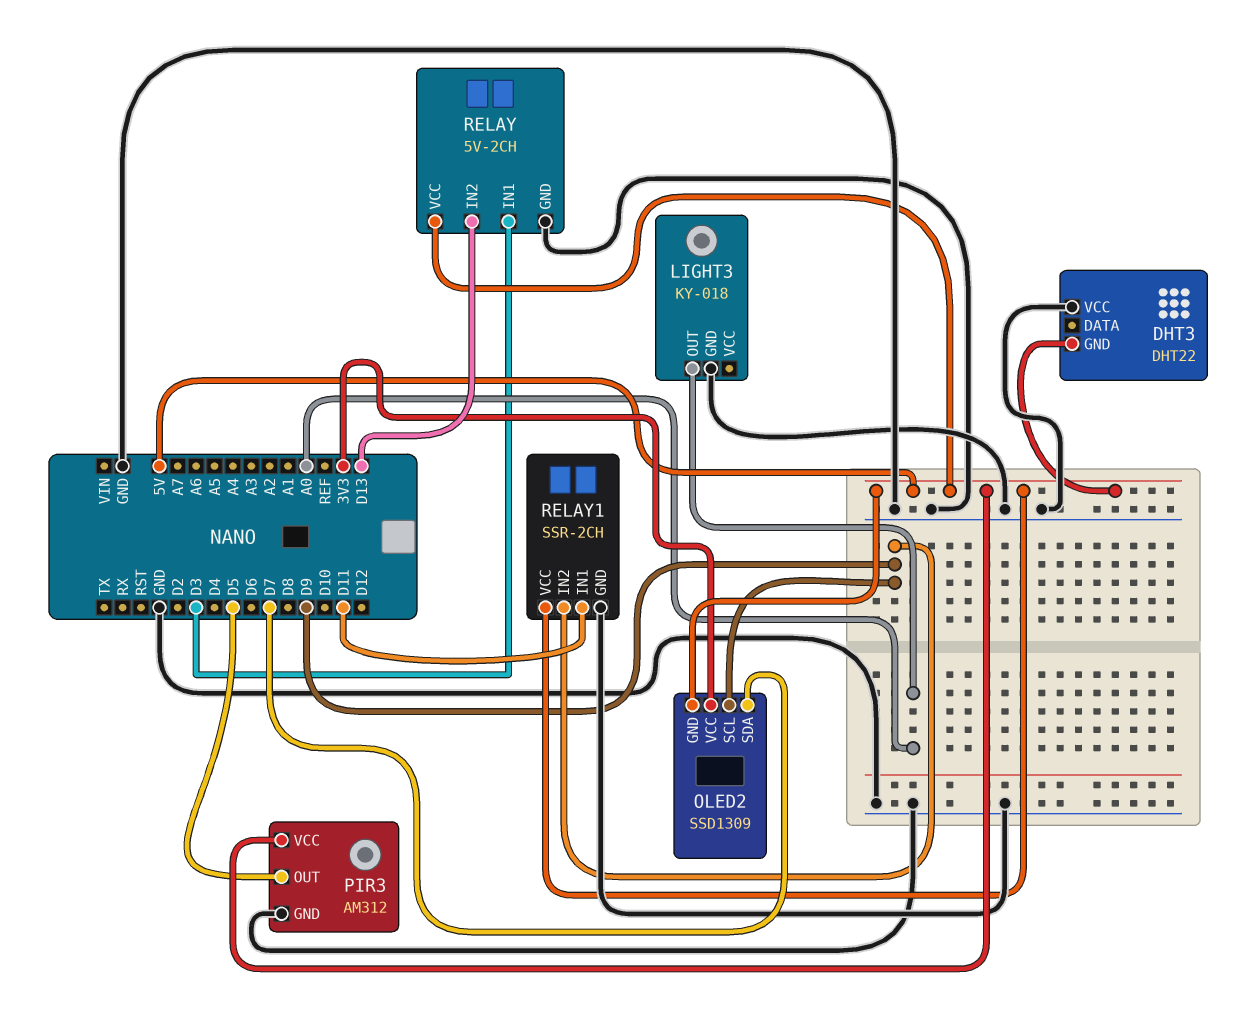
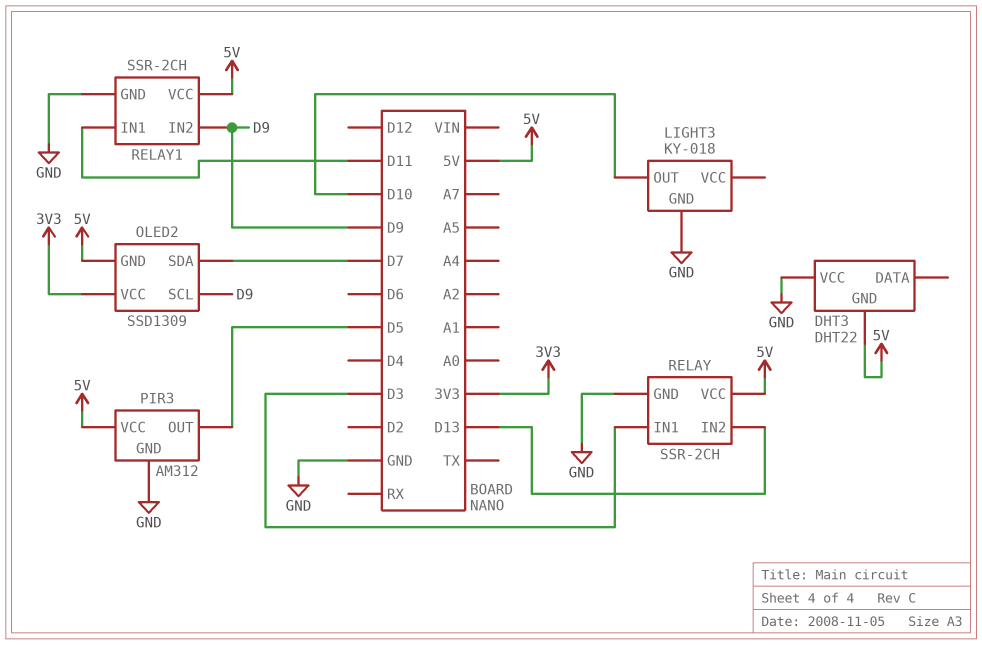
LIGHT3 pin OUT: A0 -> D10
RELAY: 5V-2CH -> SSR-2CH

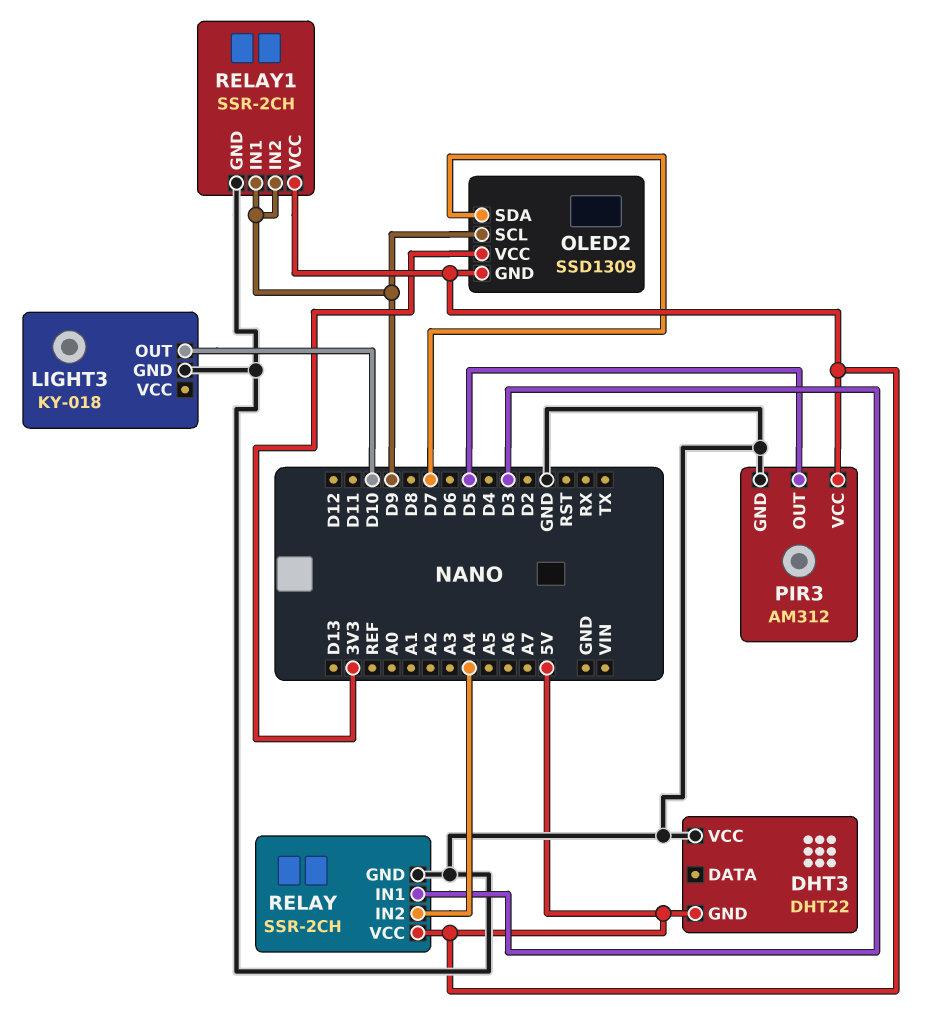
RELAY pin IN2: D13 -> A4
RELAY1 pin IN1: D11 -> D9

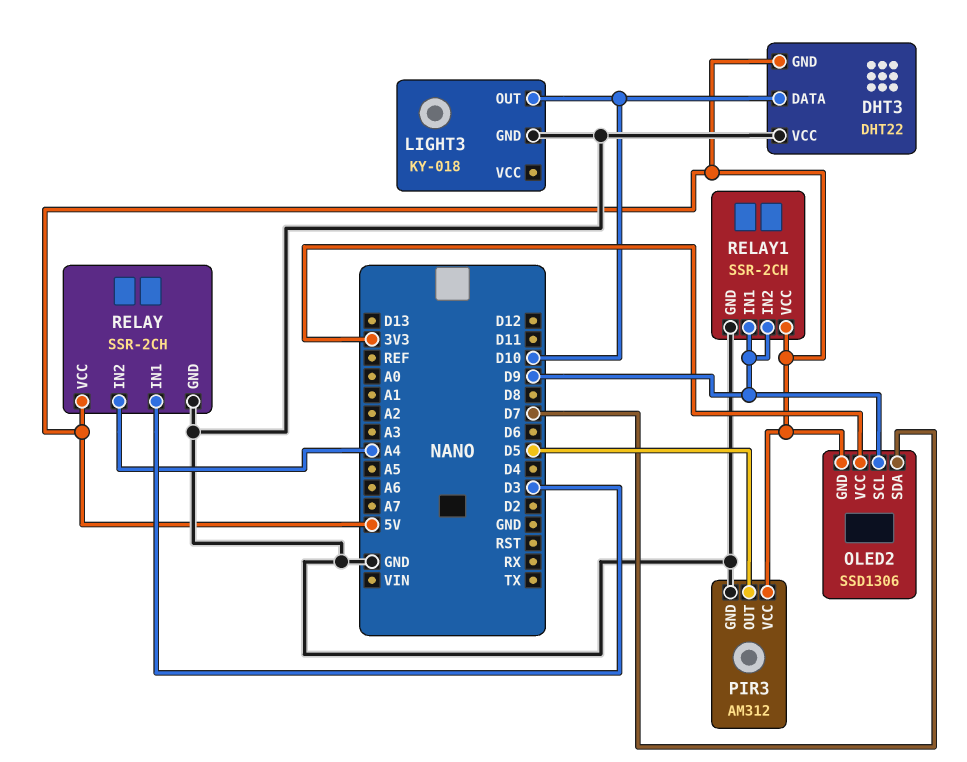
DHT3 pin DATA: none -> D10
OLED2: SSD1309 -> SSD1306

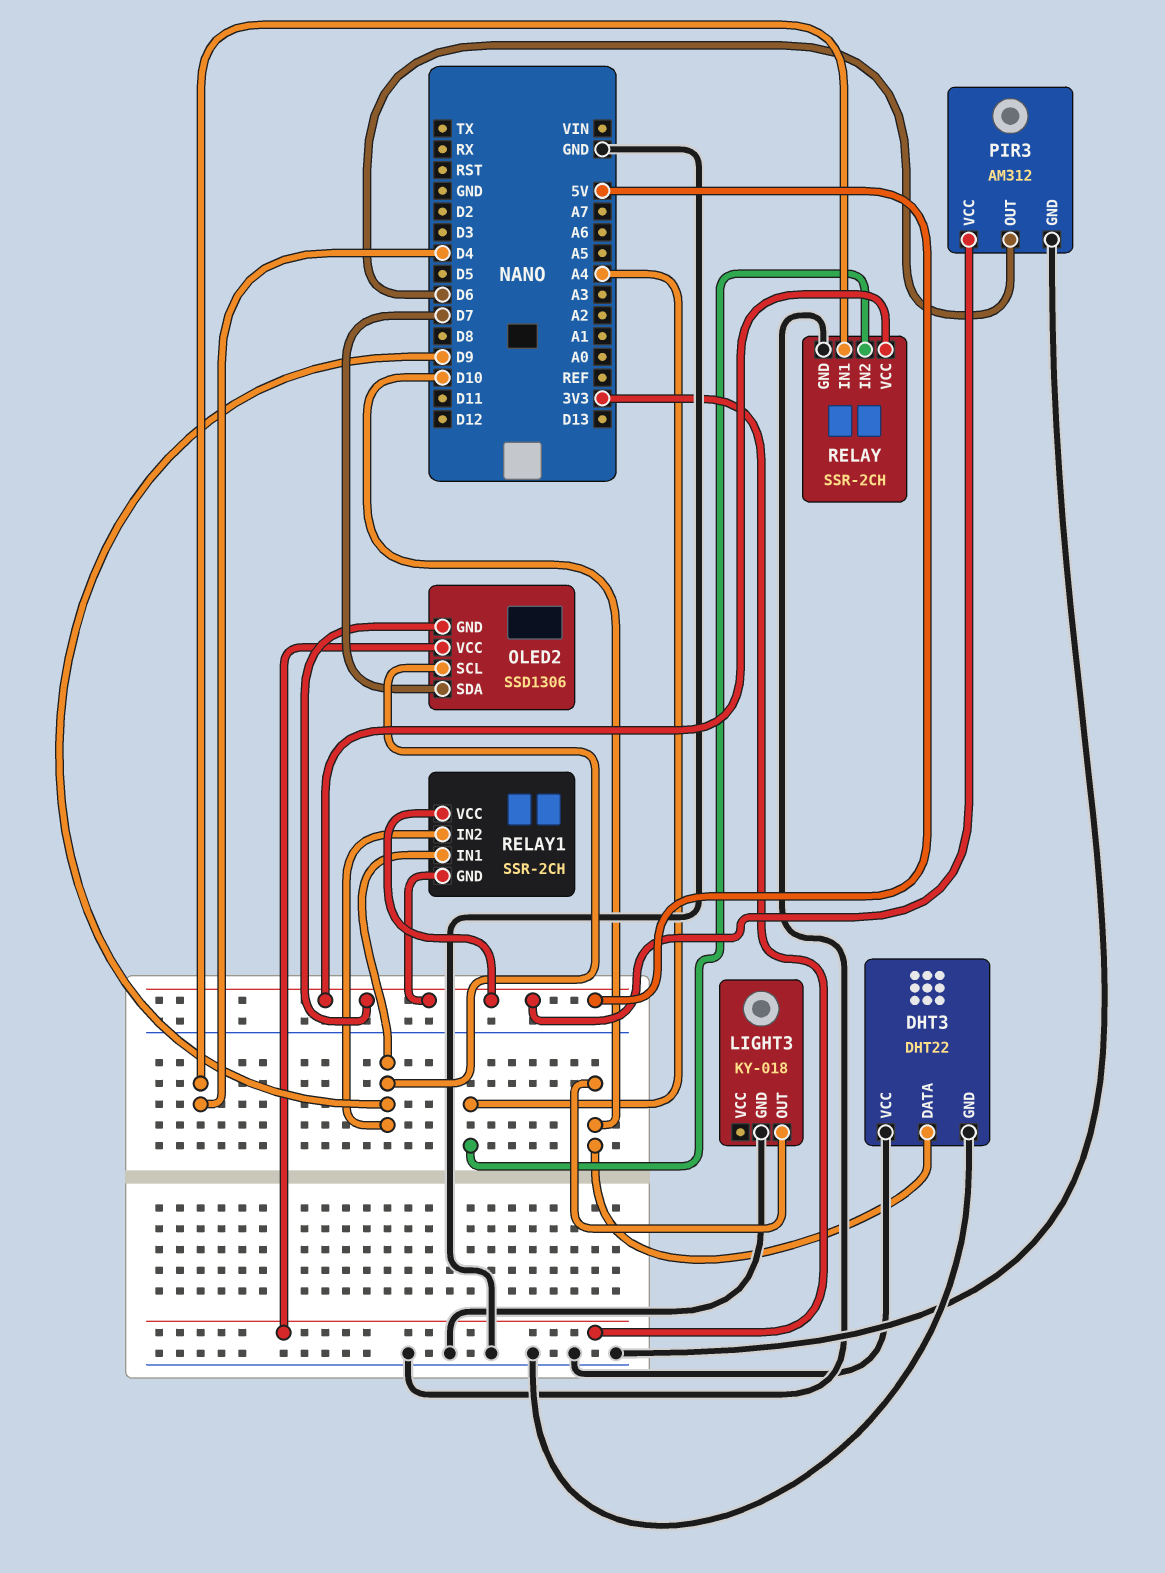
DHT3 pin GND: 5V -> GND
PIR3 pin OUT: D5 -> D6
RELAY pin IN1: D3 -> D4
RELAY1 pin GND: GND -> 5V

